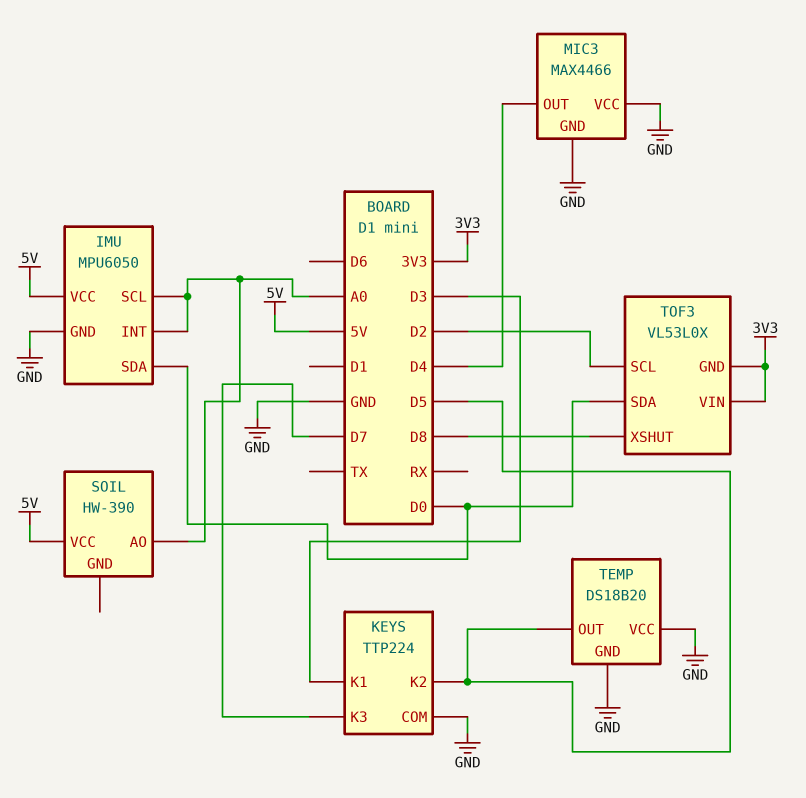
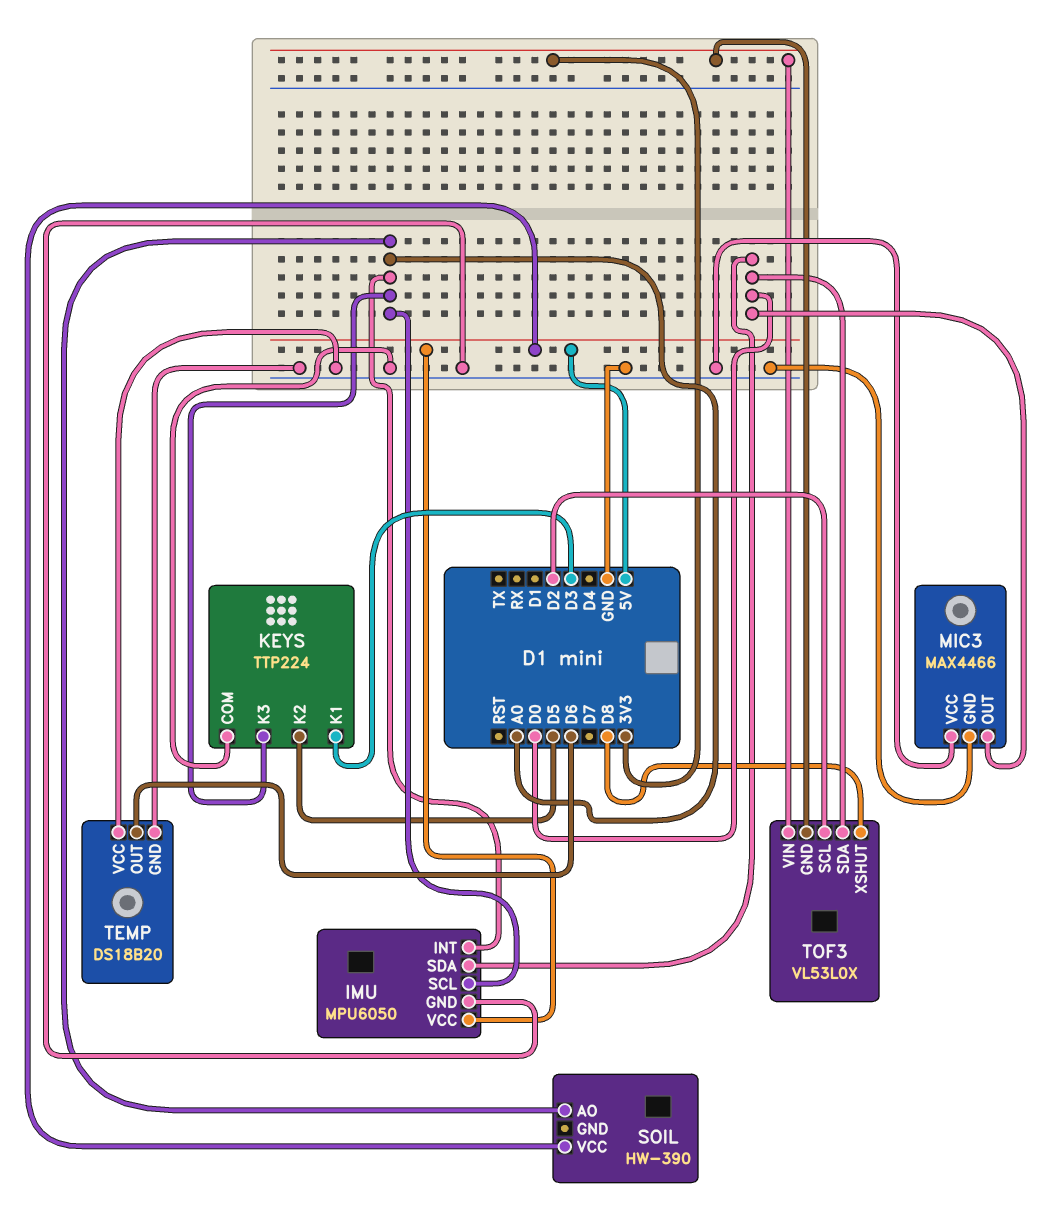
KEYS pin K3: D7 -> A0
MIC3 pin OUT: D4 -> D0
TEMP pin OUT: D5 -> D6

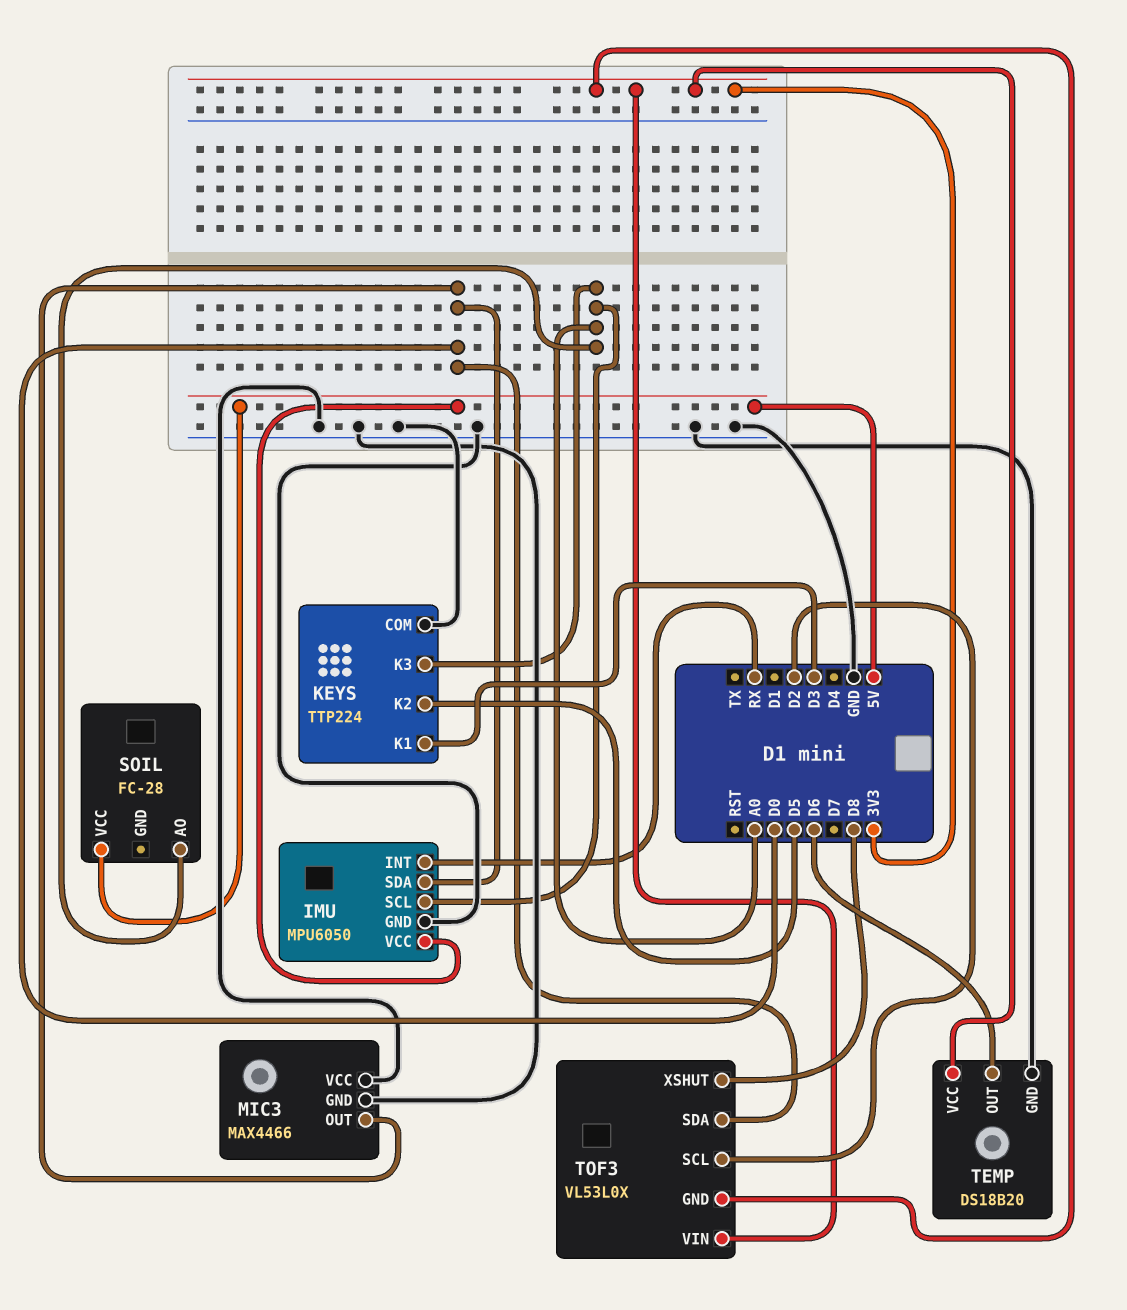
IMU pin INT: A0 -> RX
SOIL: HW-390 -> FC-28
TEMP pin VCC: GND -> 3V3

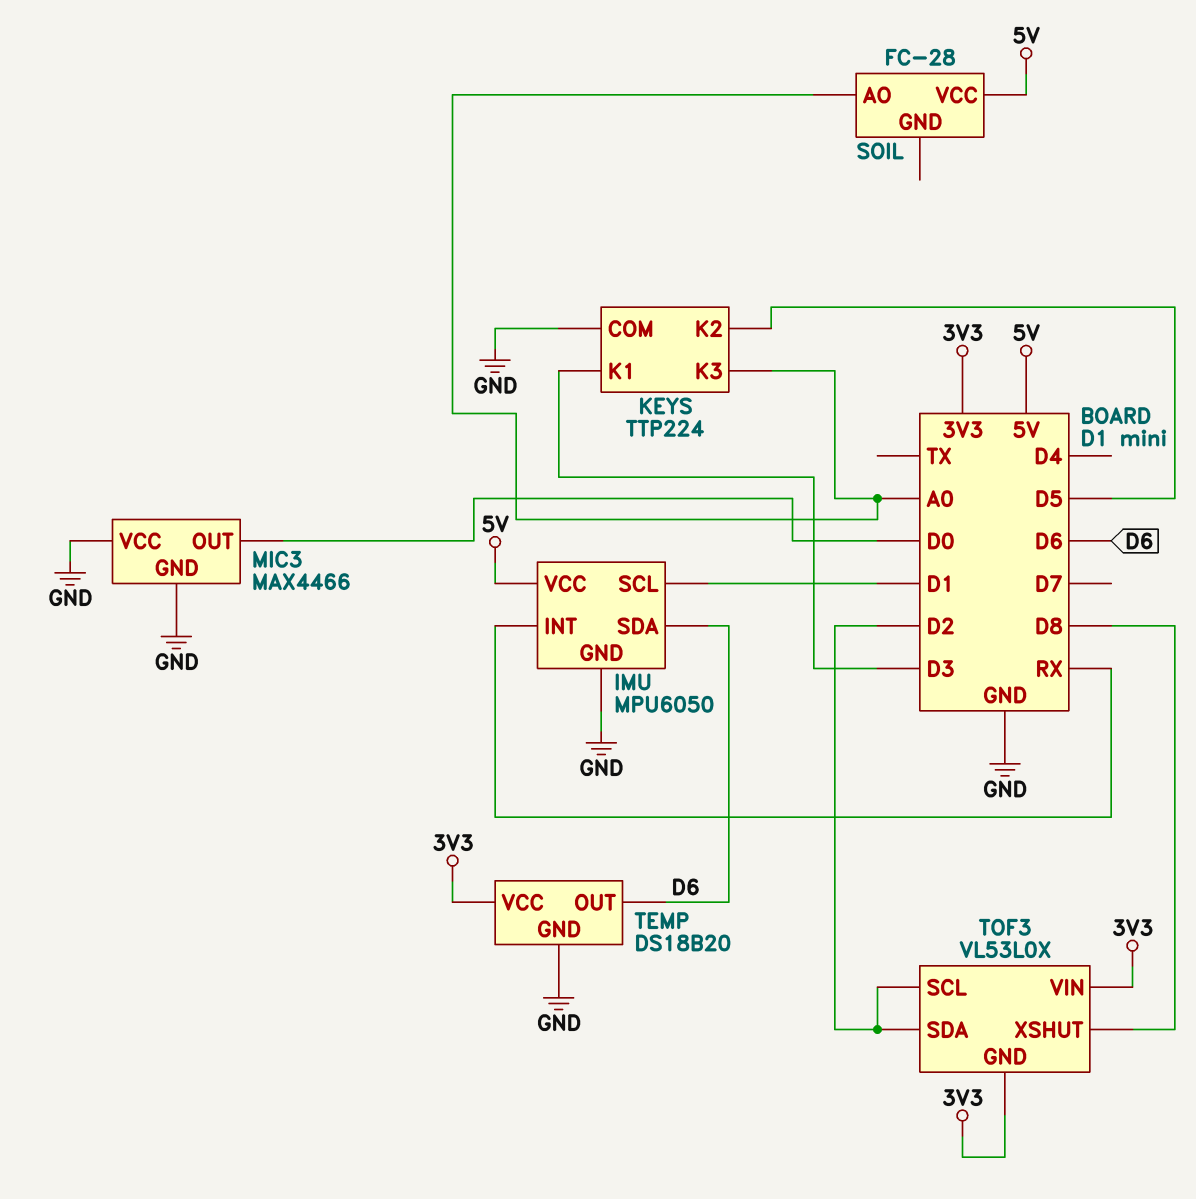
IMU pin SCL: A0 -> D1
IMU pin SDA: D0 -> D6
TOF3 pin SDA: D0 -> D2

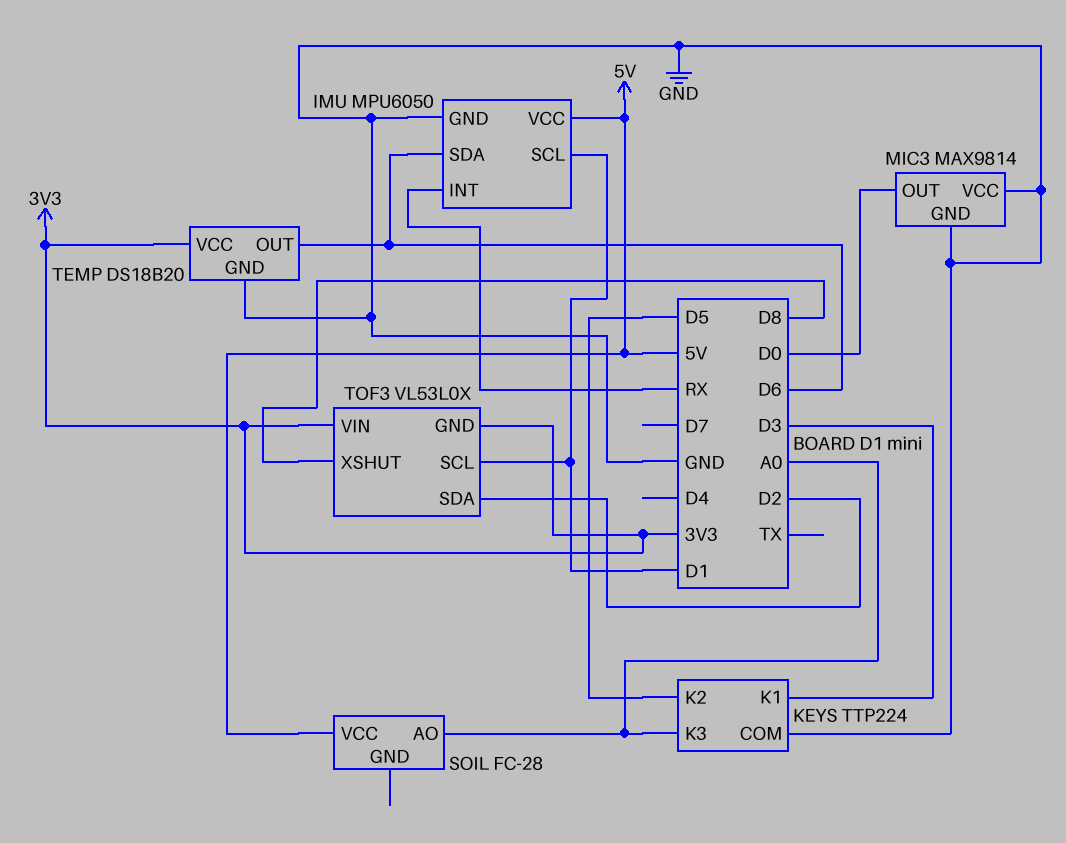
MIC3: MAX4466 -> MAX9814
TOF3 pin SCL: D2 -> D1

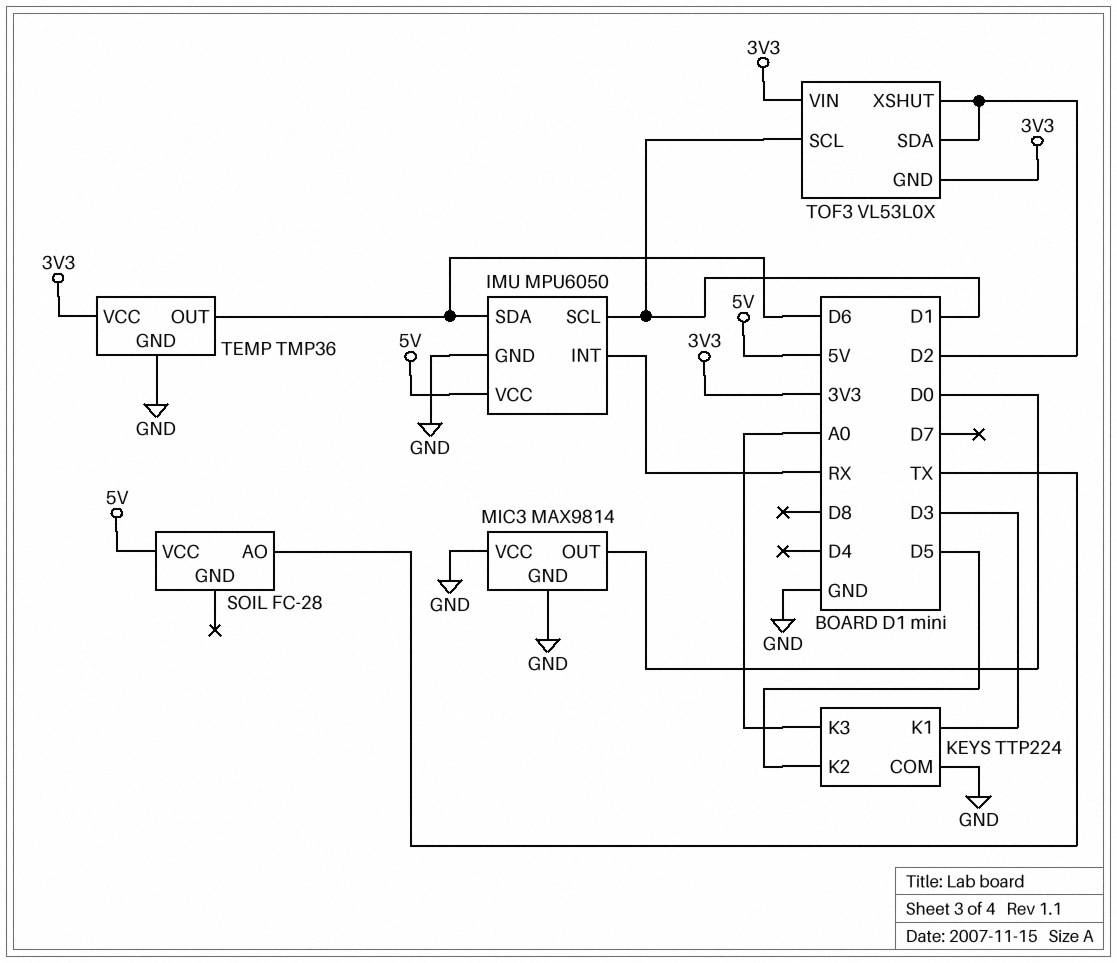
SOIL pin AO: A0 -> TX
TEMP: DS18B20 -> TMP36
TOF3 pin XSHUT: D8 -> D2

